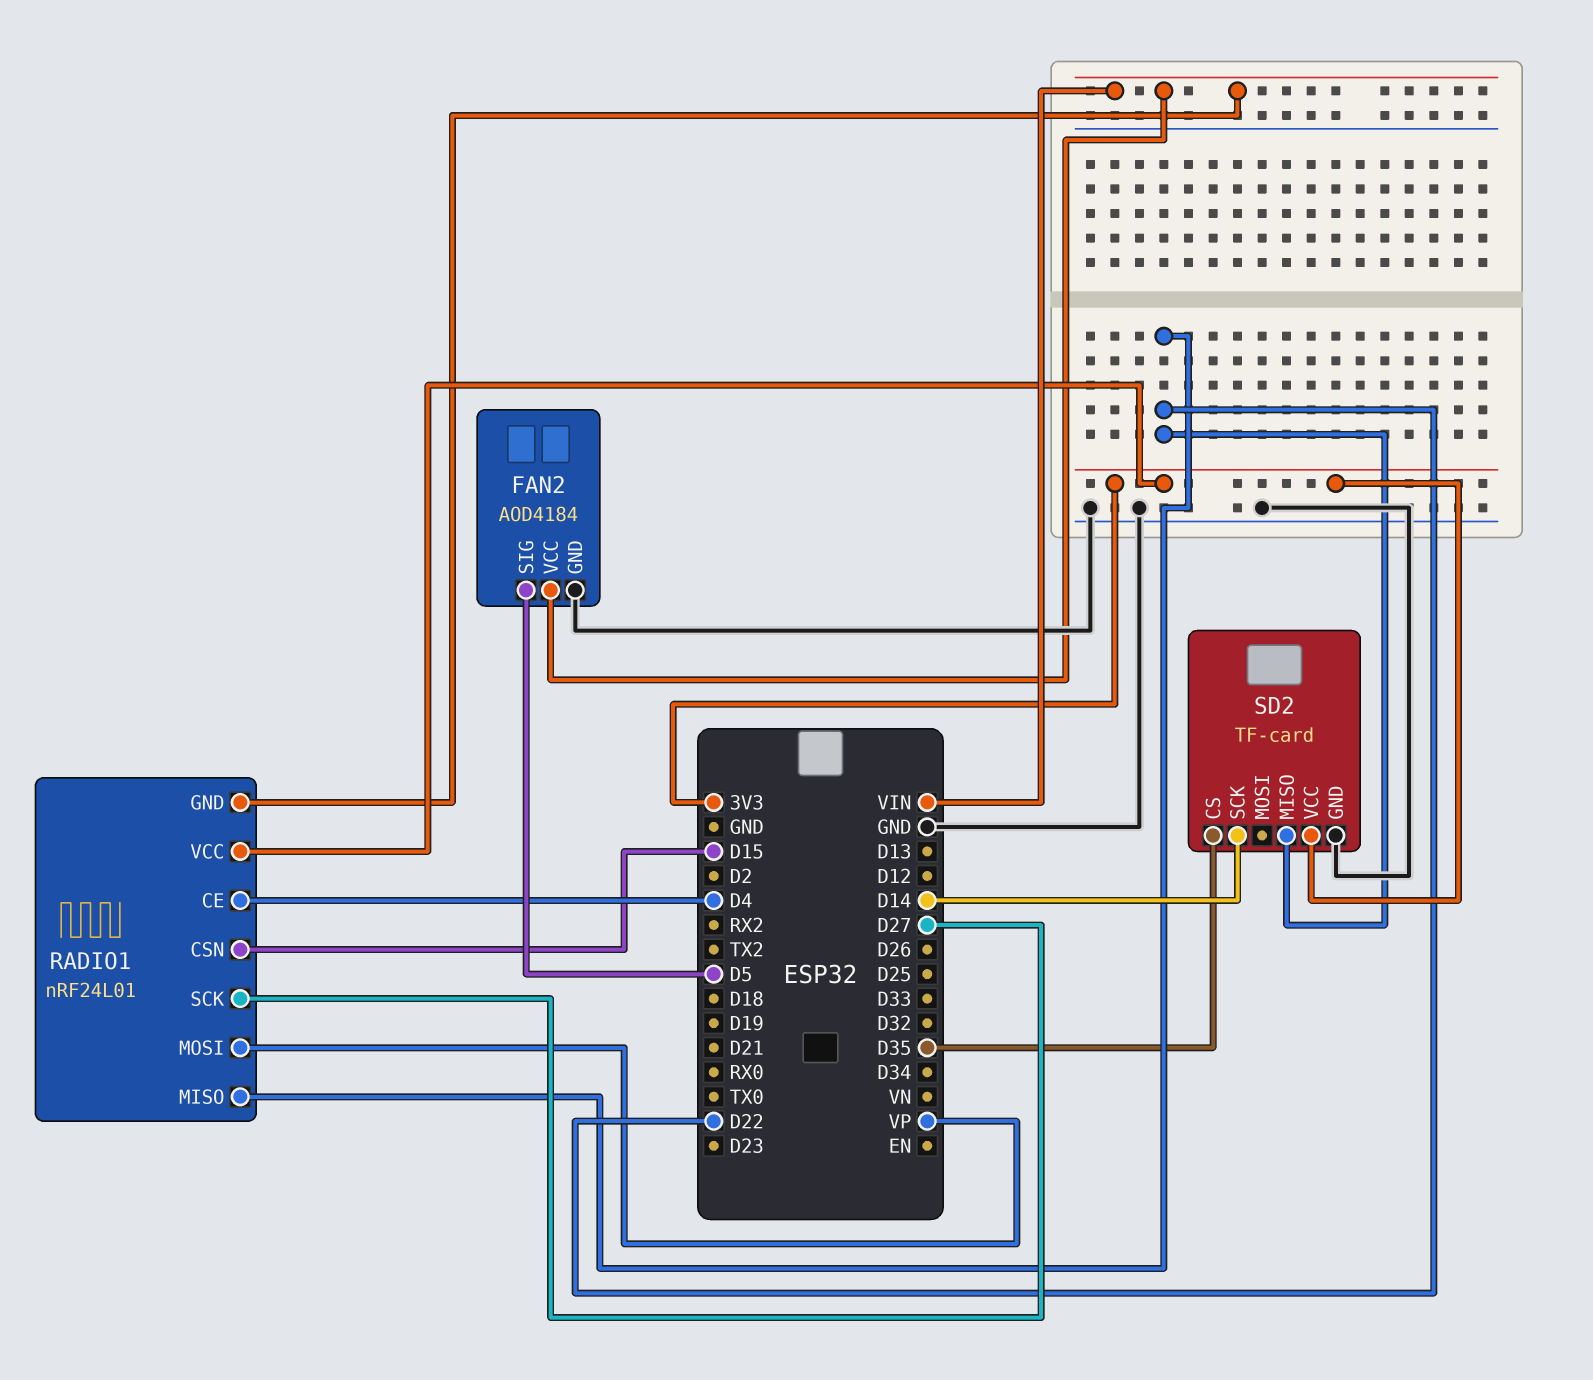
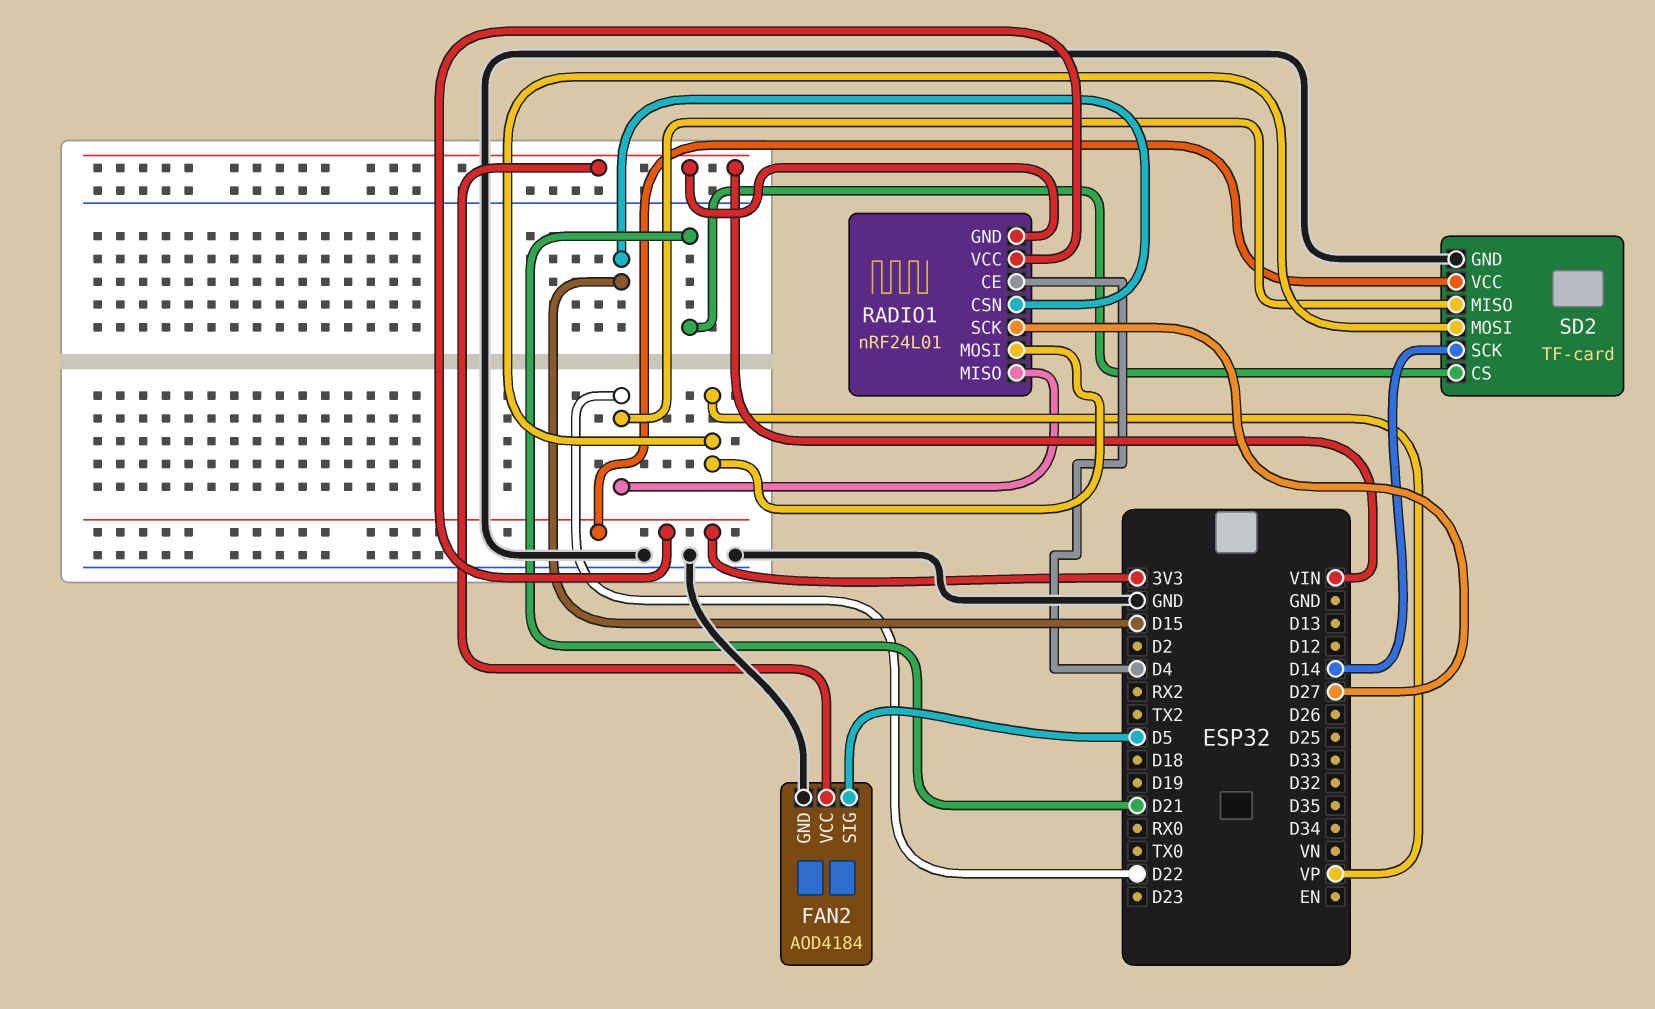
SD2 pin CS: D35 -> D21
SD2 pin MOSI: none -> VP

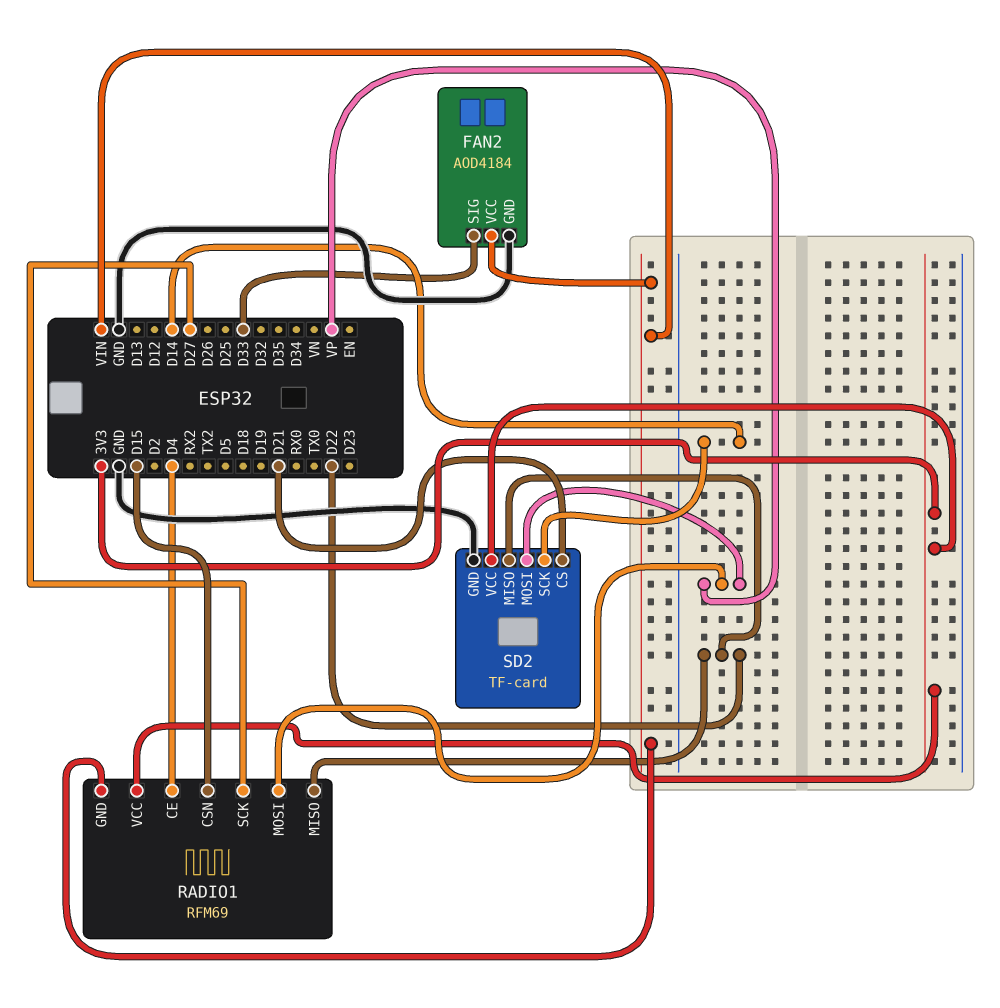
FAN2 pin SIG: D5 -> D33
RADIO1: nRF24L01 -> RFM69

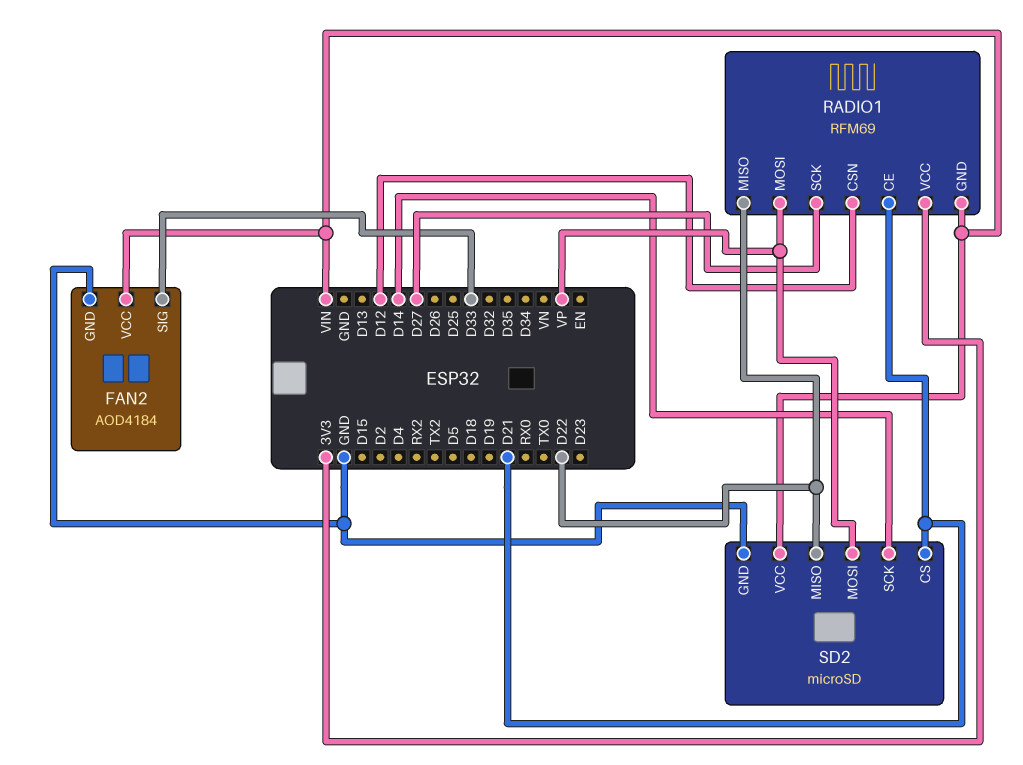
RADIO1 pin CE: D4 -> D21
RADIO1 pin CSN: D15 -> D12
SD2: TF-card -> microSD
SD2 pin VCC: 3V3 -> VIN

